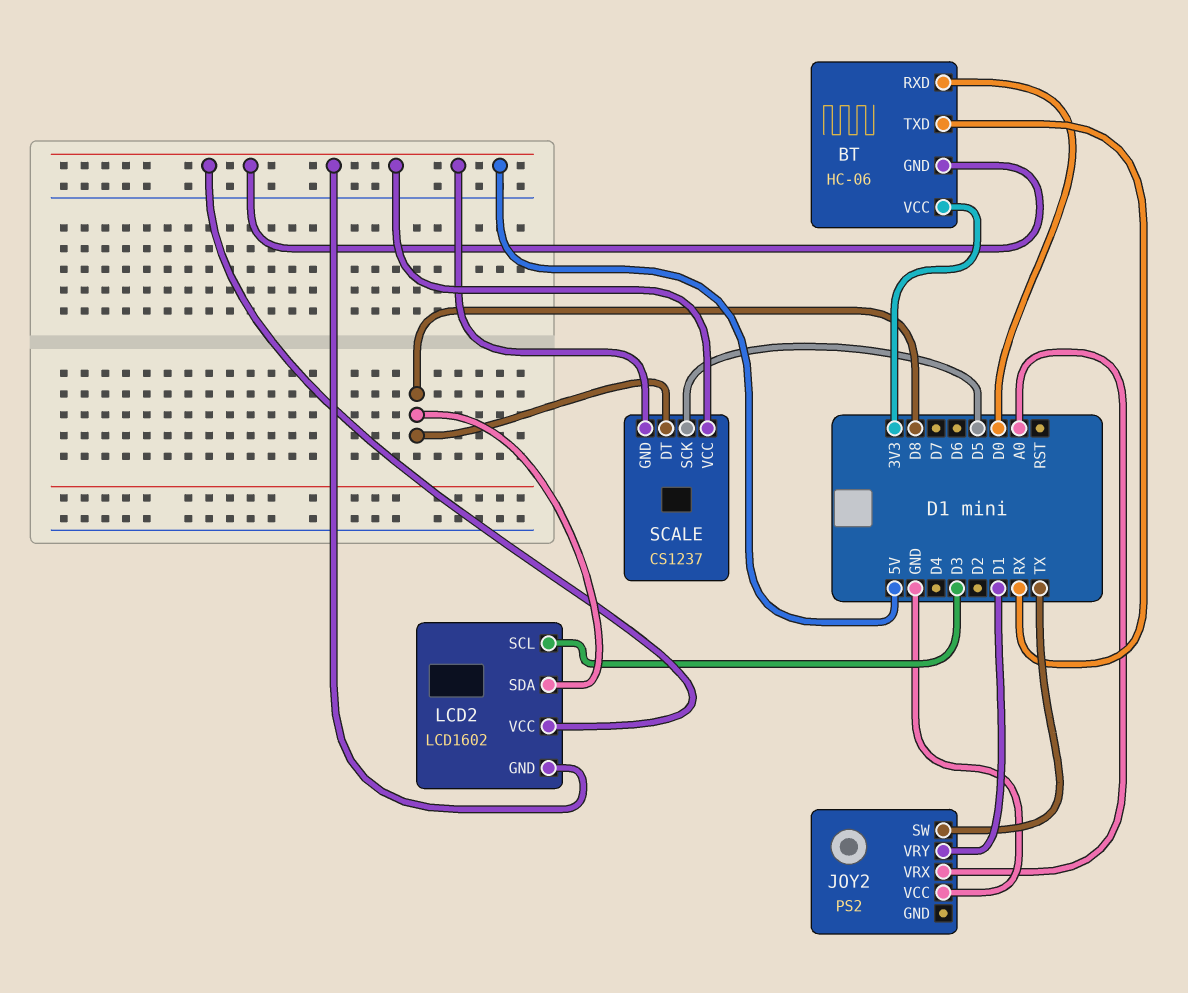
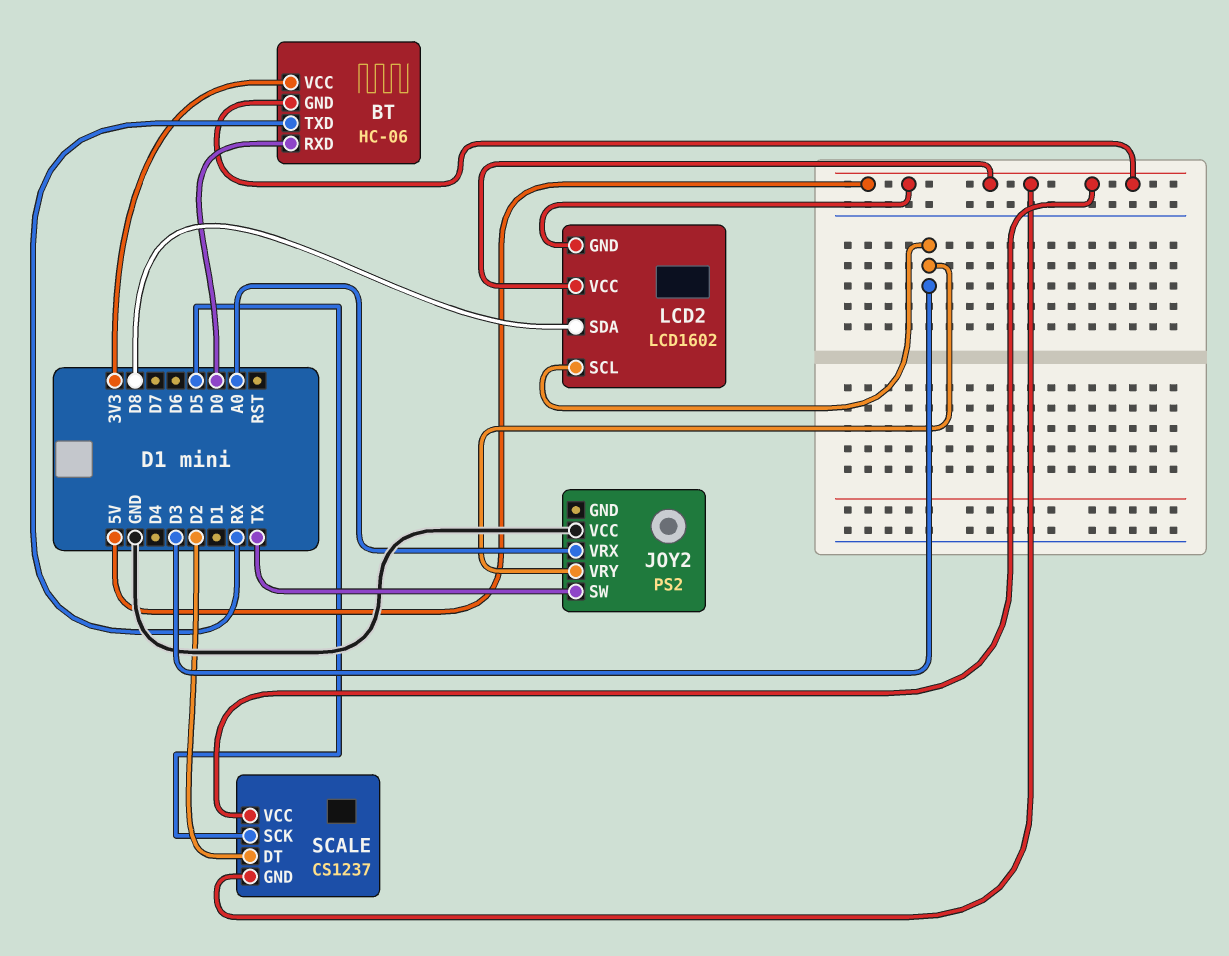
JOY2 pin VRY: D1 -> D3
SCALE pin DT: D8 -> D2

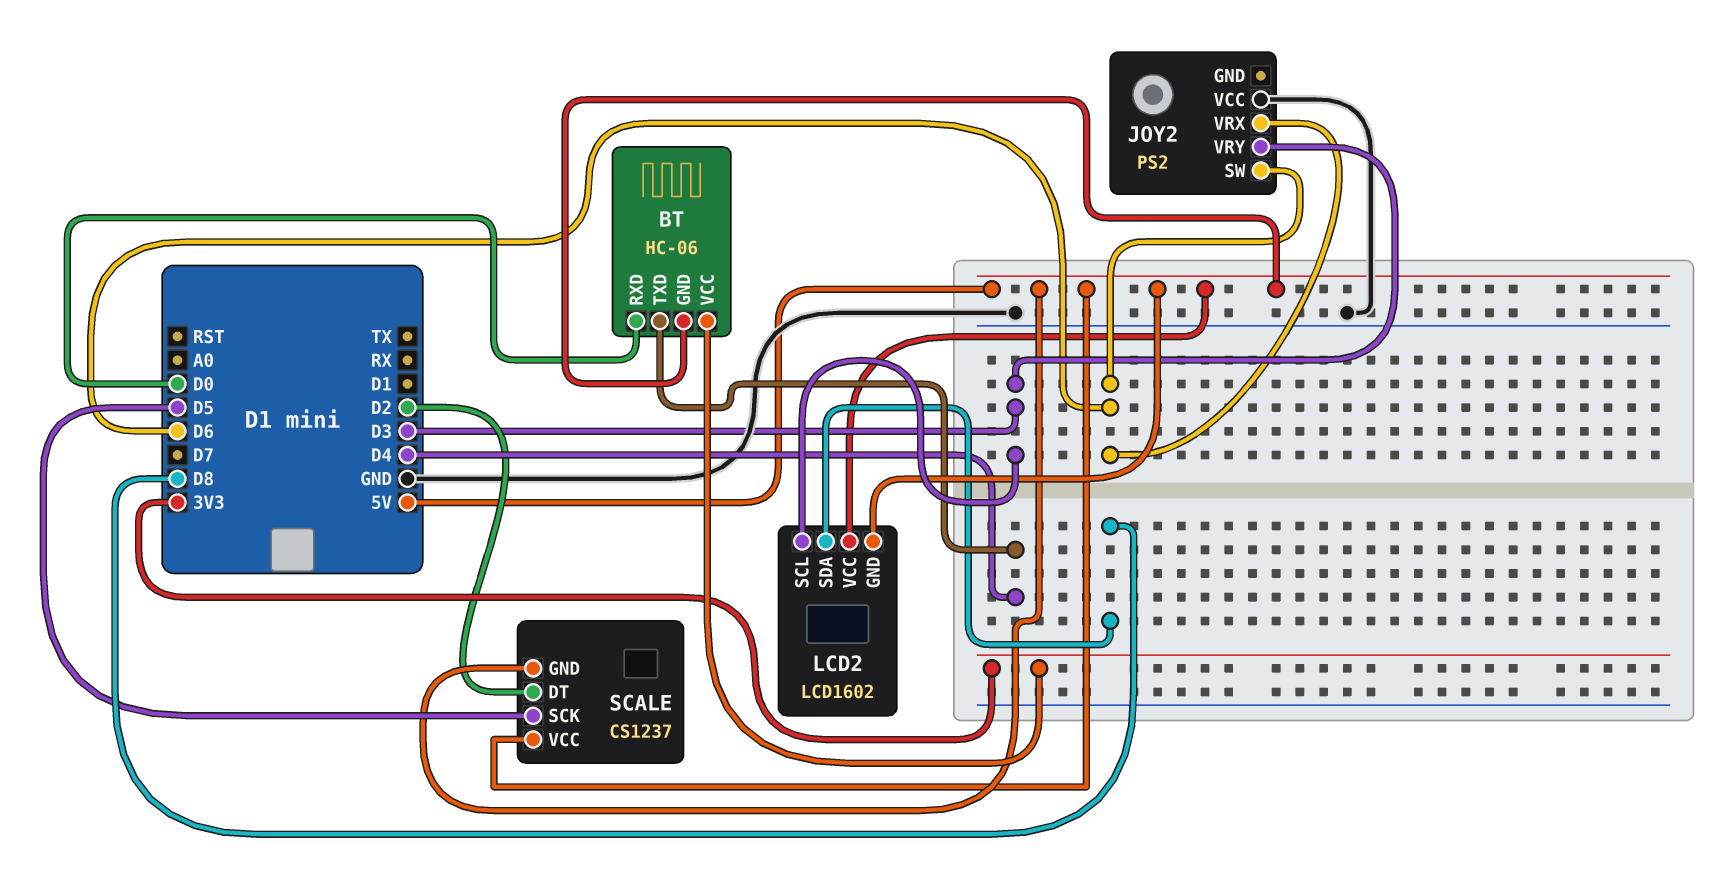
BT pin TXD: RX -> D4
JOY2 pin SW: TX -> D6
JOY2 pin VRX: A0 -> D6

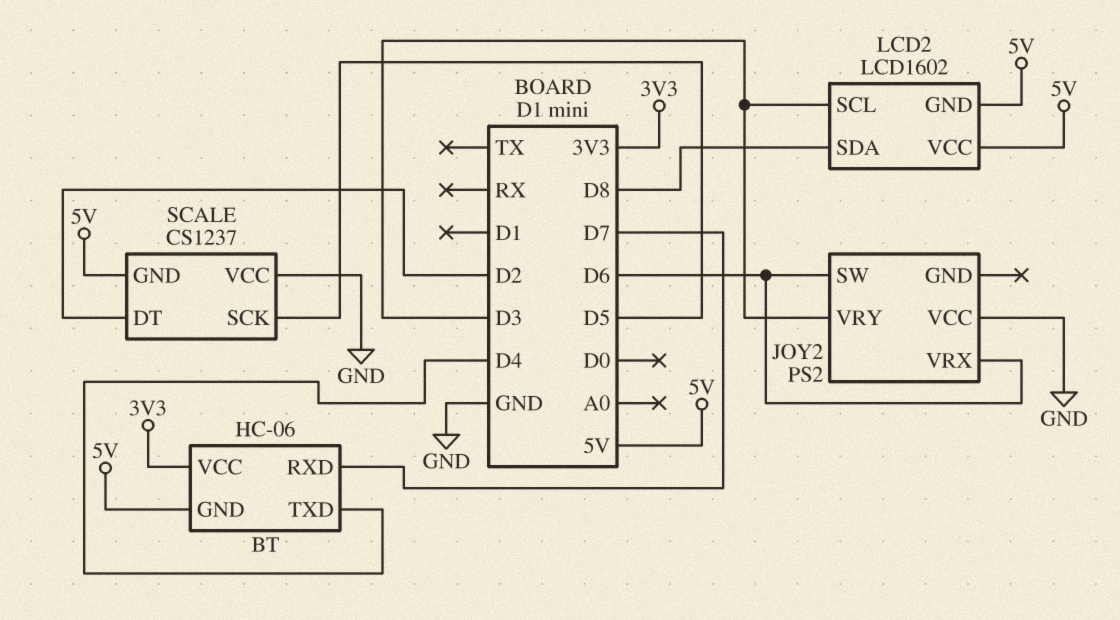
BT pin RXD: D0 -> D7
SCALE pin VCC: 5V -> GND

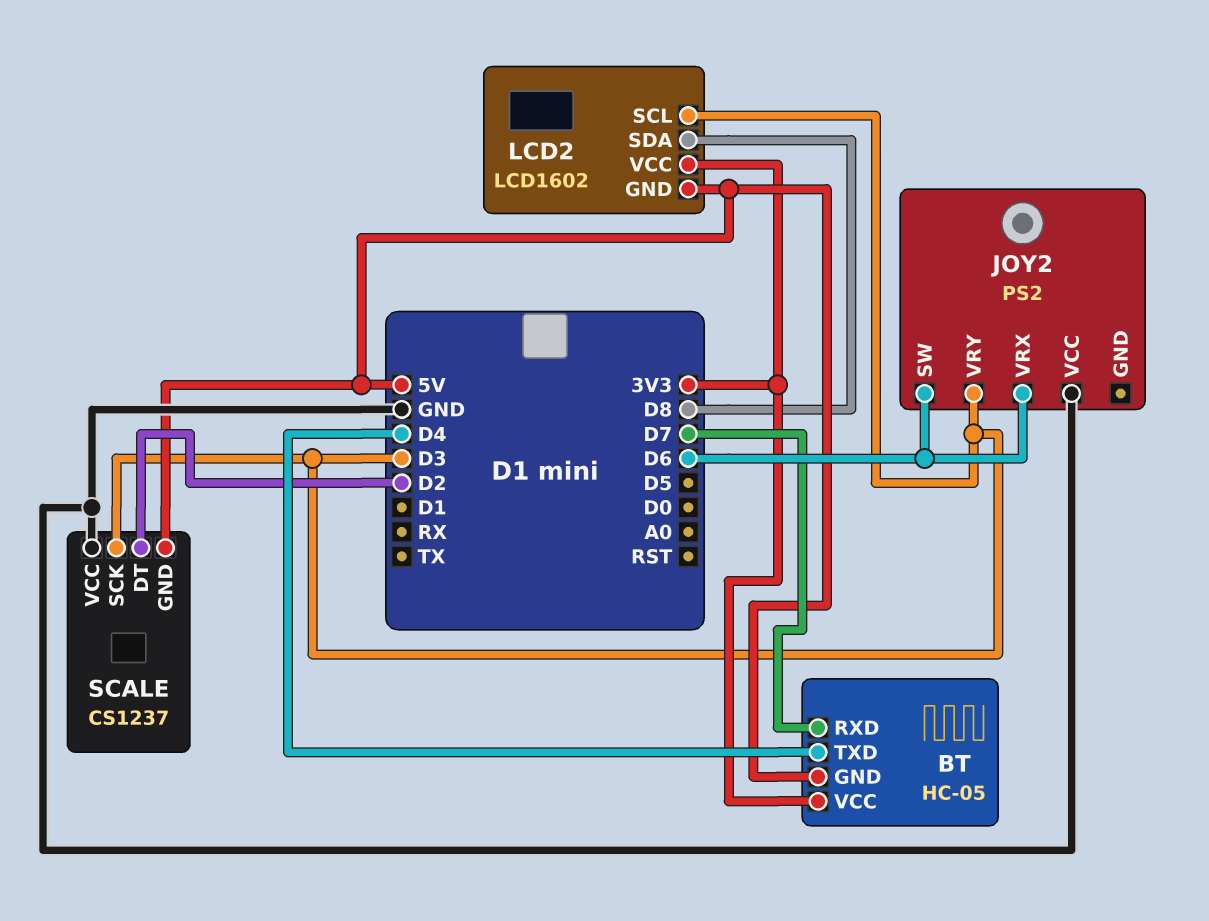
BT: HC-06 -> HC-05
LCD2 pin VCC: 5V -> 3V3
SCALE pin SCK: D5 -> D3

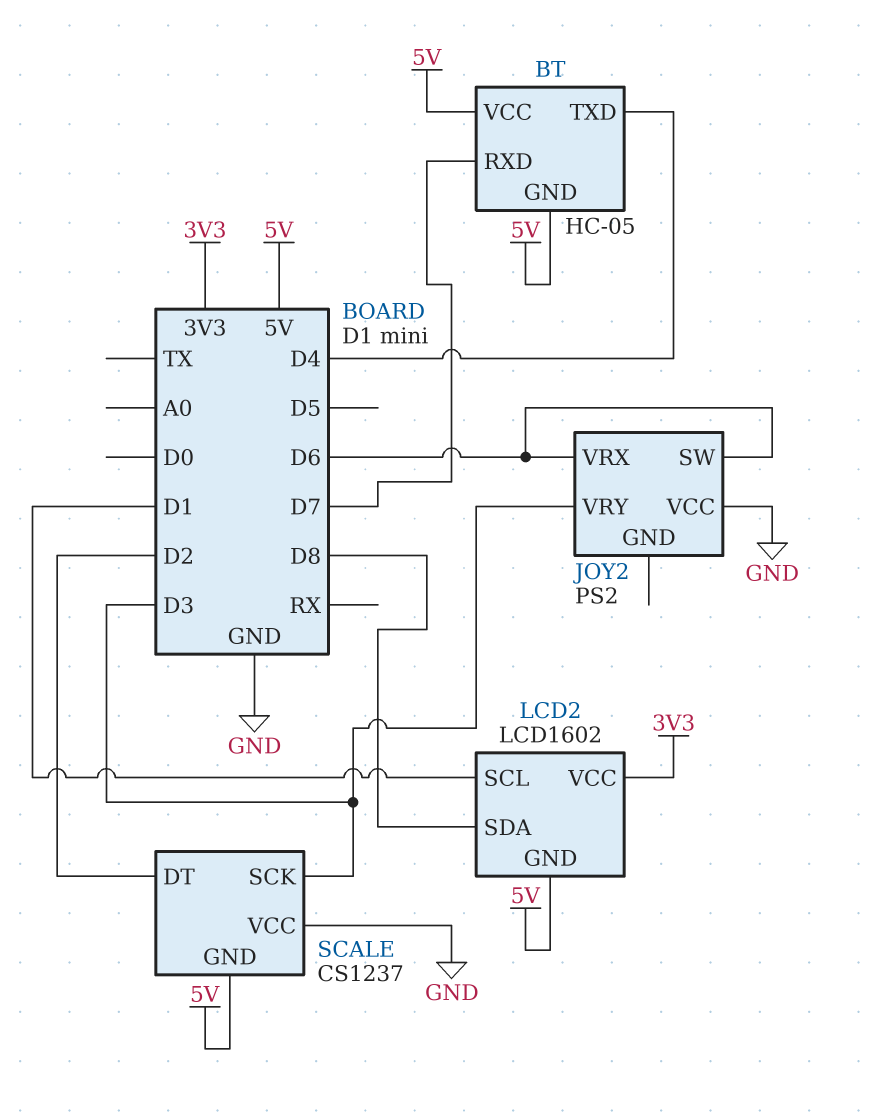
BT pin VCC: 3V3 -> 5V
LCD2 pin SCL: D3 -> D1

